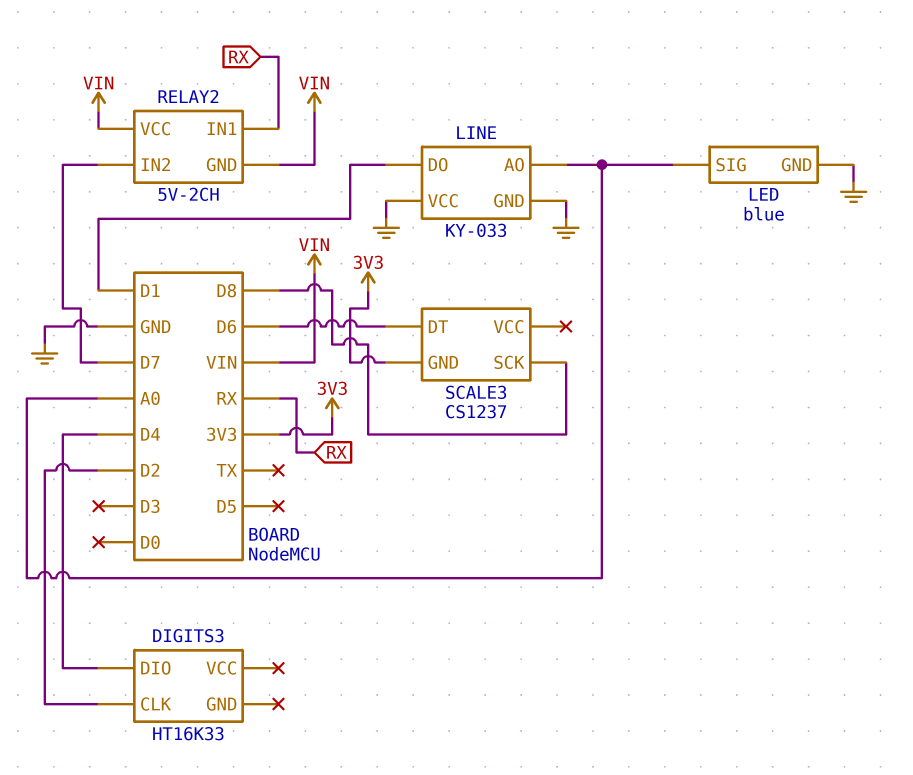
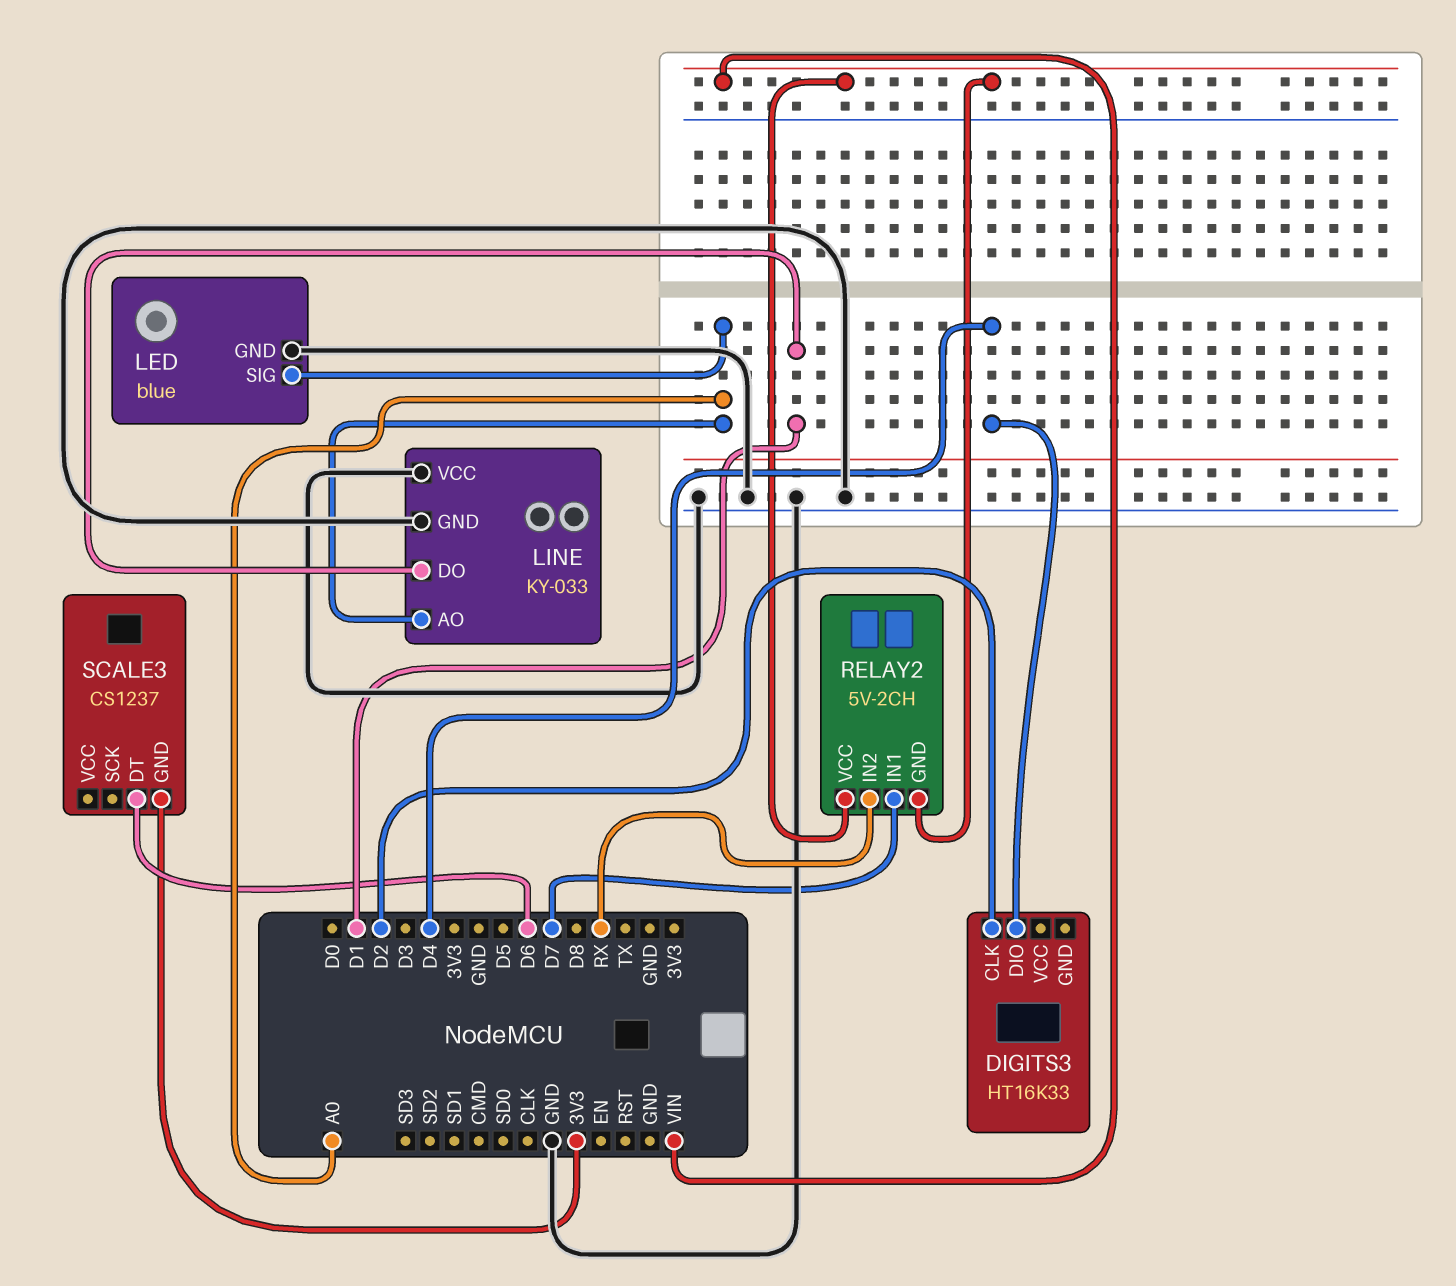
RELAY2 pin IN1: RX -> D7
RELAY2 pin IN2: D7 -> RX
SCALE3 pin SCK: D8 -> none

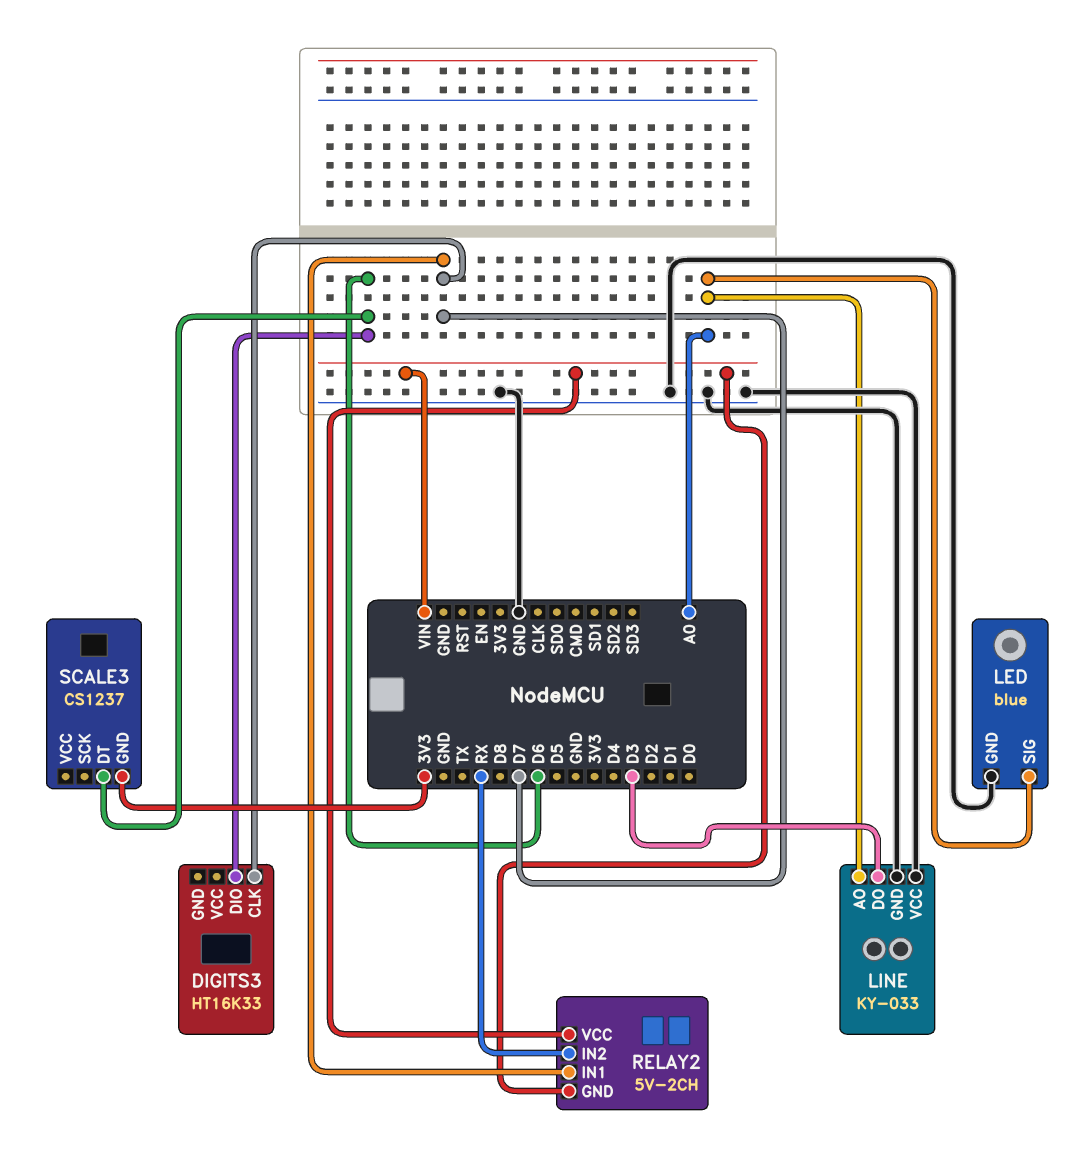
DIGITS3 pin CLK: D2 -> D7
DIGITS3 pin DIO: D4 -> D6
LINE pin DO: D1 -> D3

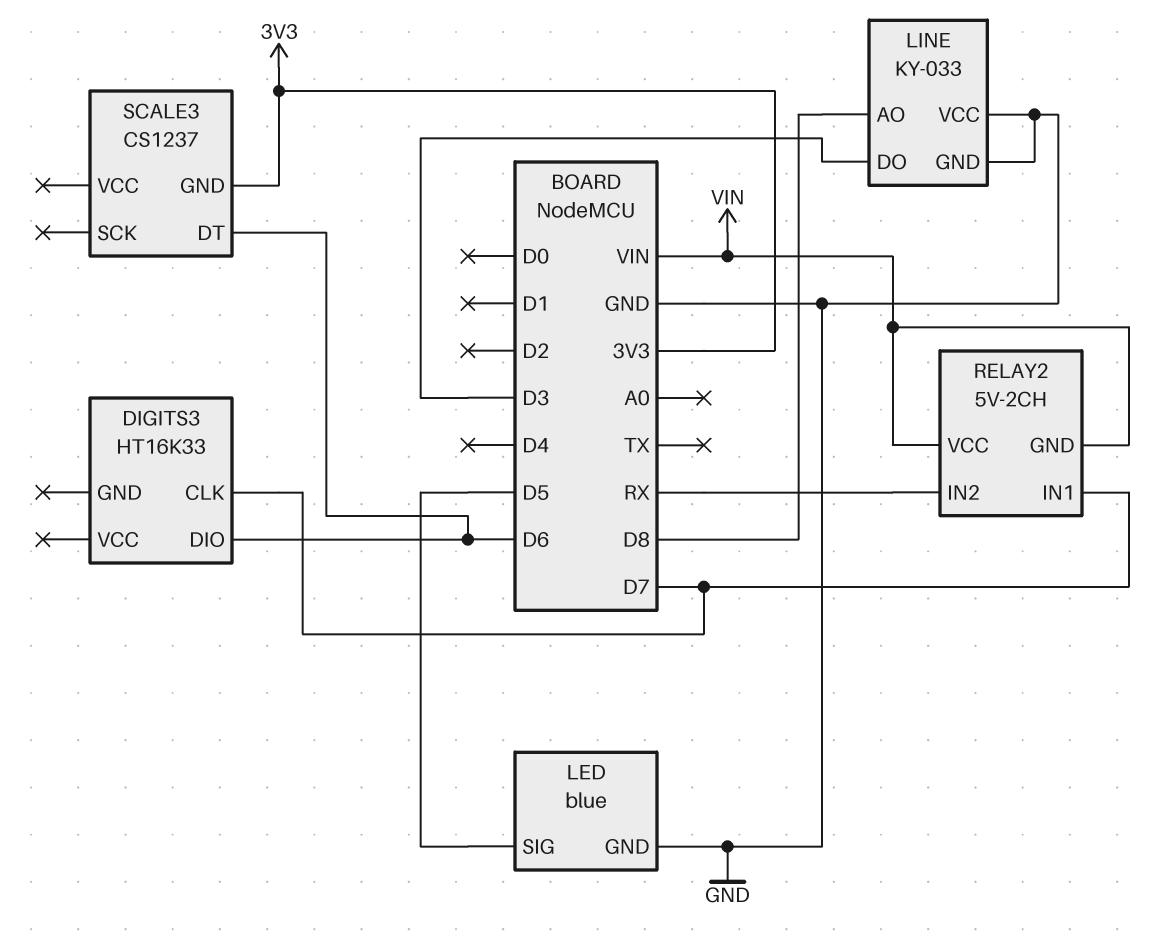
LED pin SIG: A0 -> D5
LINE pin AO: A0 -> D8

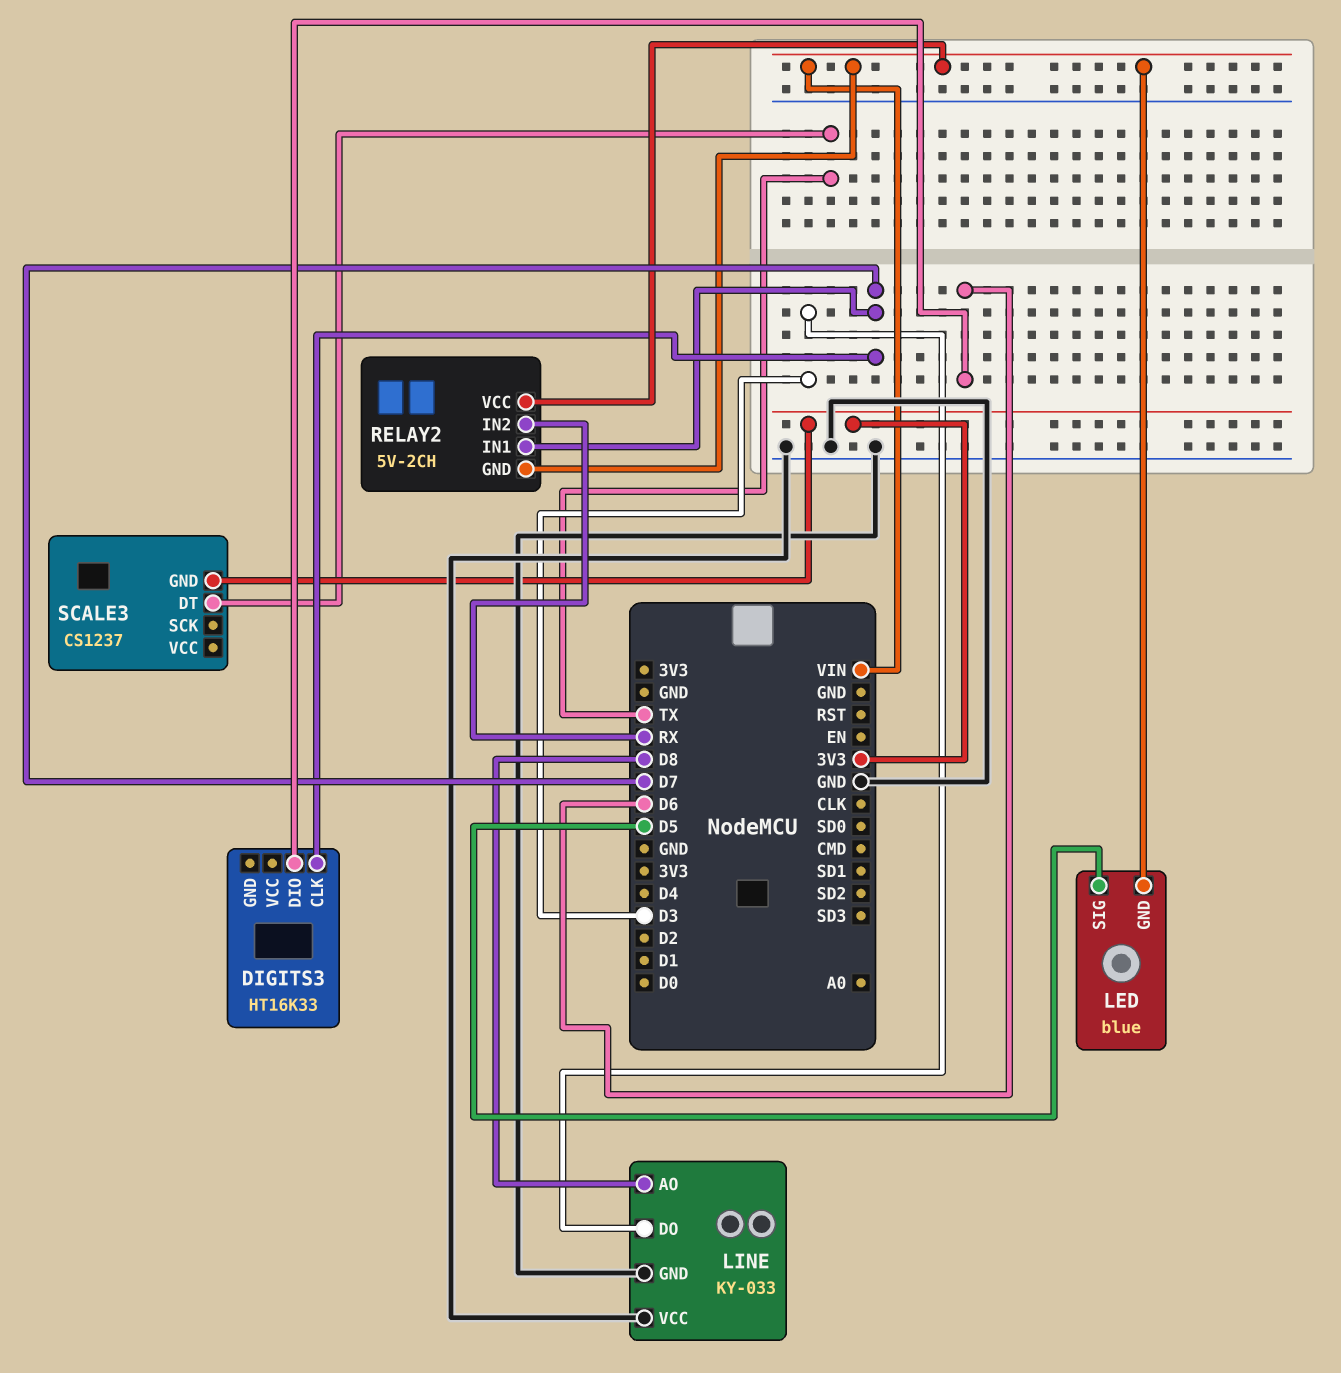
LED pin GND: GND -> VIN
SCALE3 pin DT: D6 -> TX

